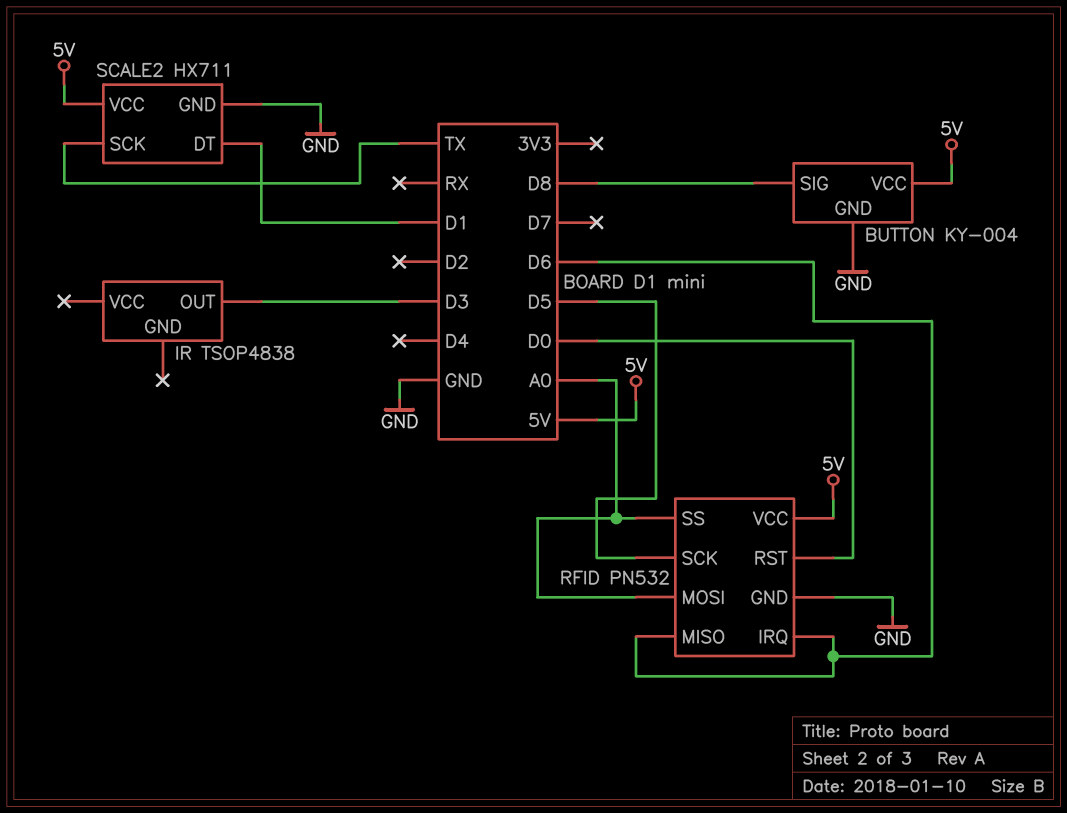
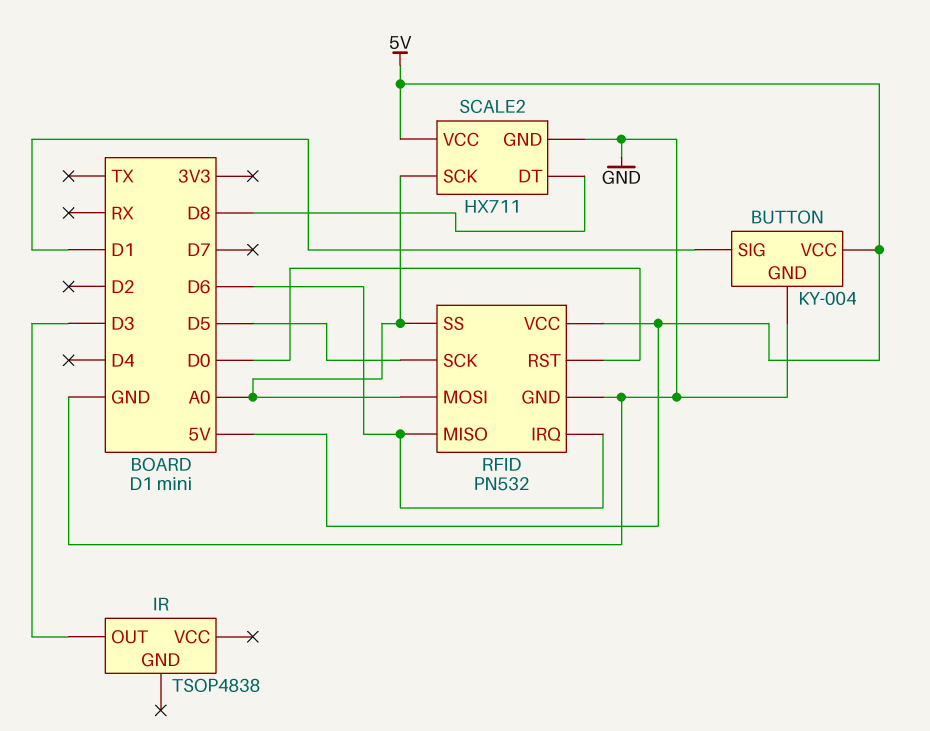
BUTTON pin SIG: D8 -> D1
SCALE2 pin DT: D1 -> D8
SCALE2 pin SCK: TX -> A0

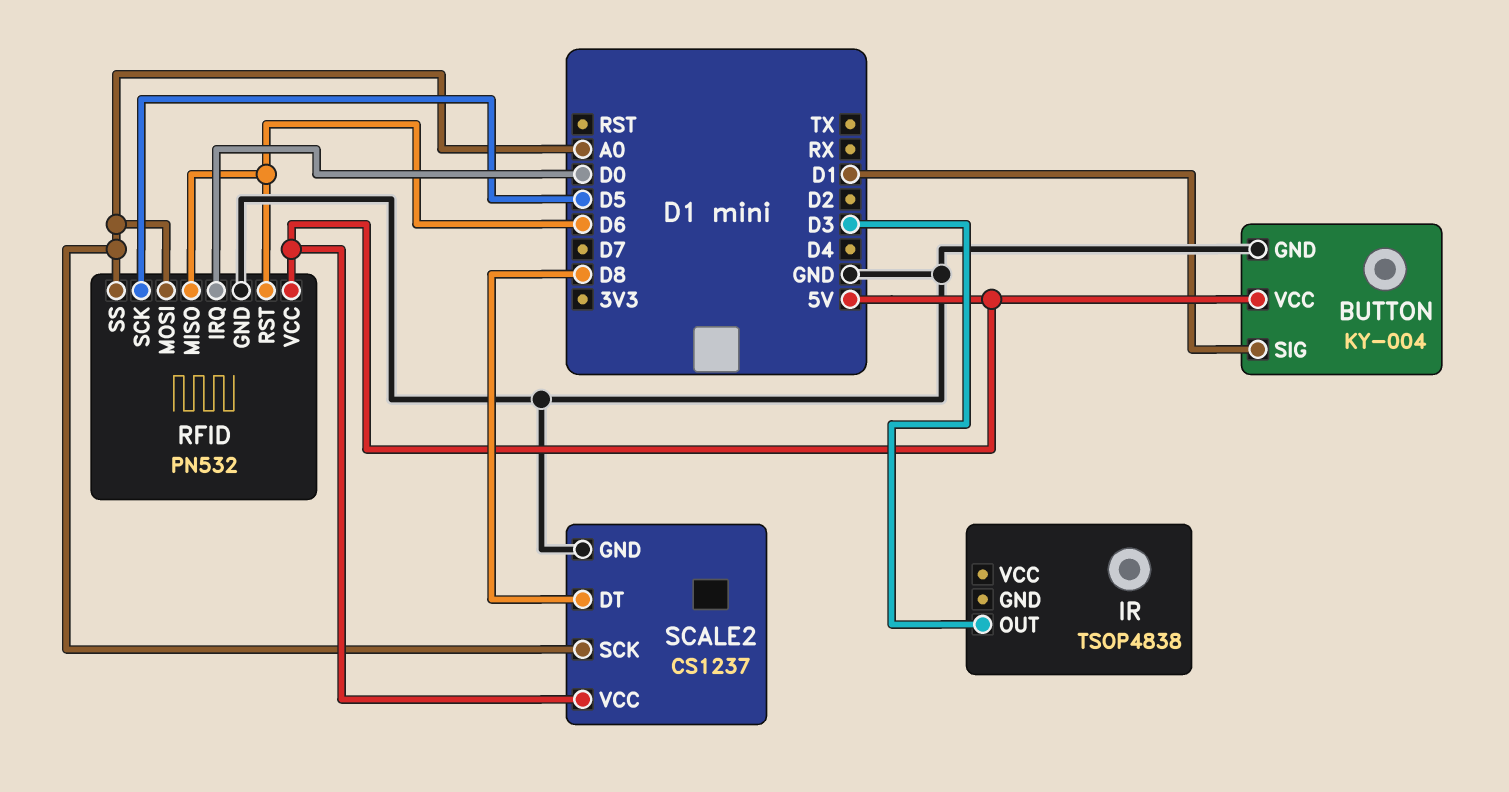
RFID pin IRQ: D6 -> D0
RFID pin RST: D0 -> D6
SCALE2: HX711 -> CS1237

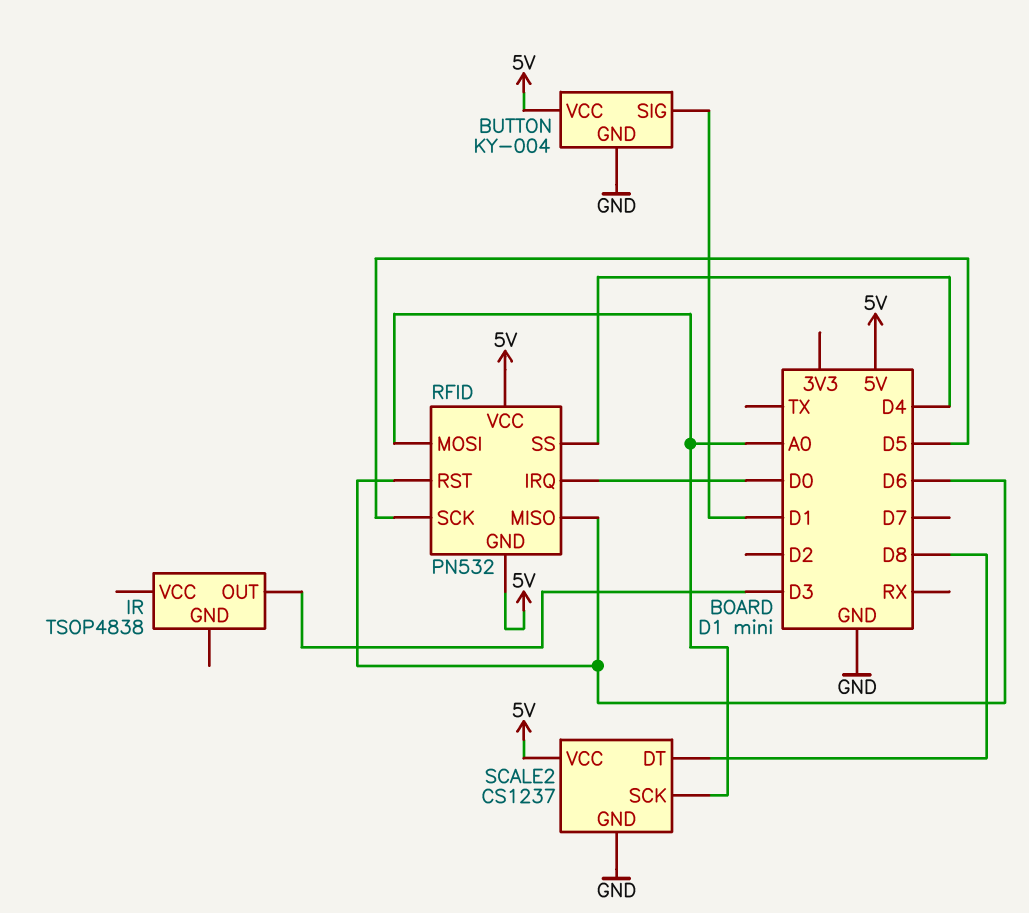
RFID pin GND: GND -> 5V
RFID pin SS: A0 -> D4

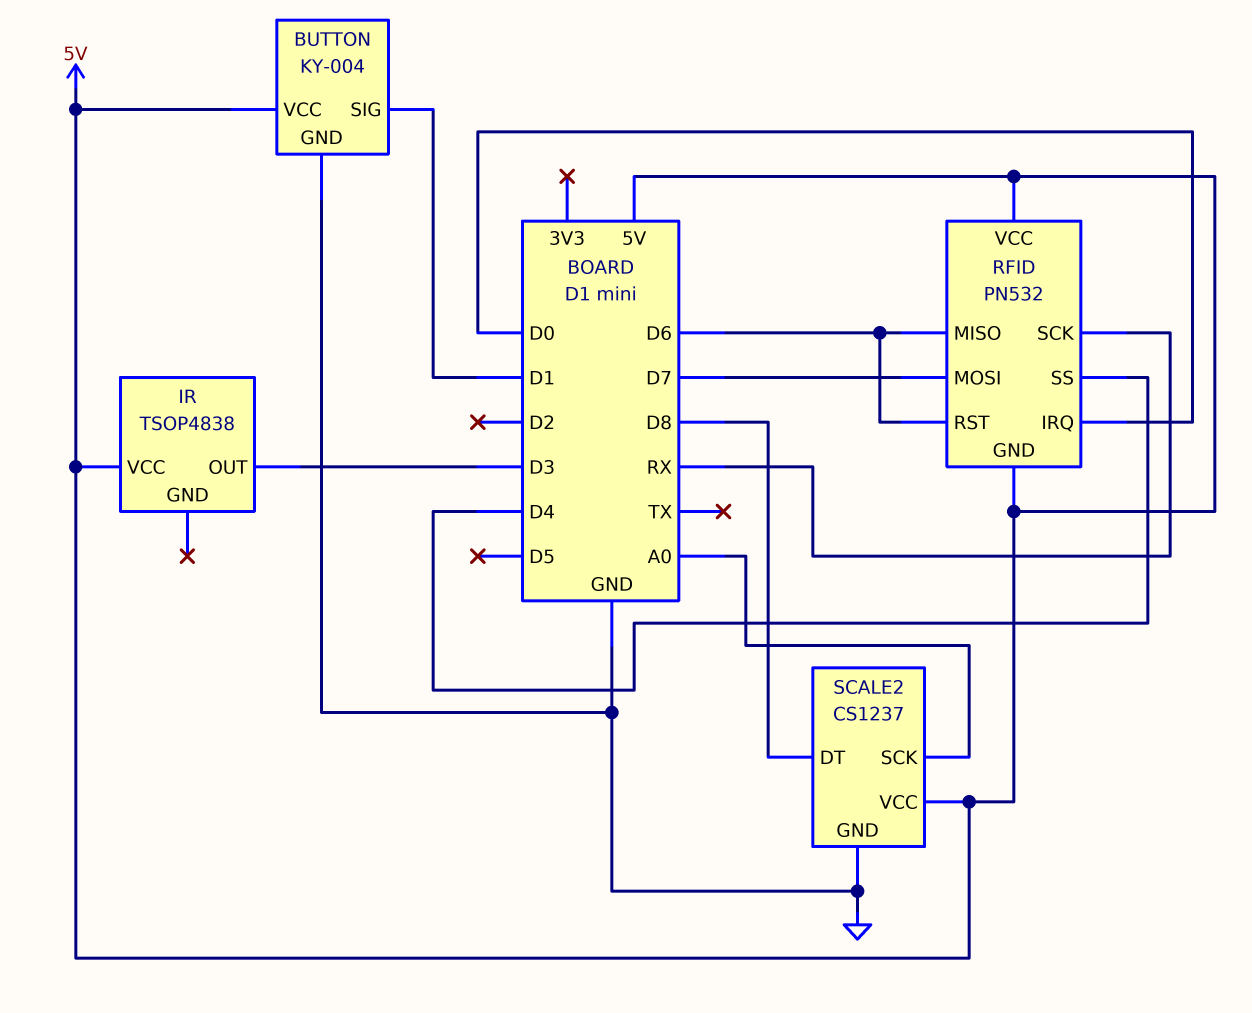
IR pin VCC: none -> 5V
RFID pin MOSI: A0 -> D7
RFID pin SCK: D5 -> RX

